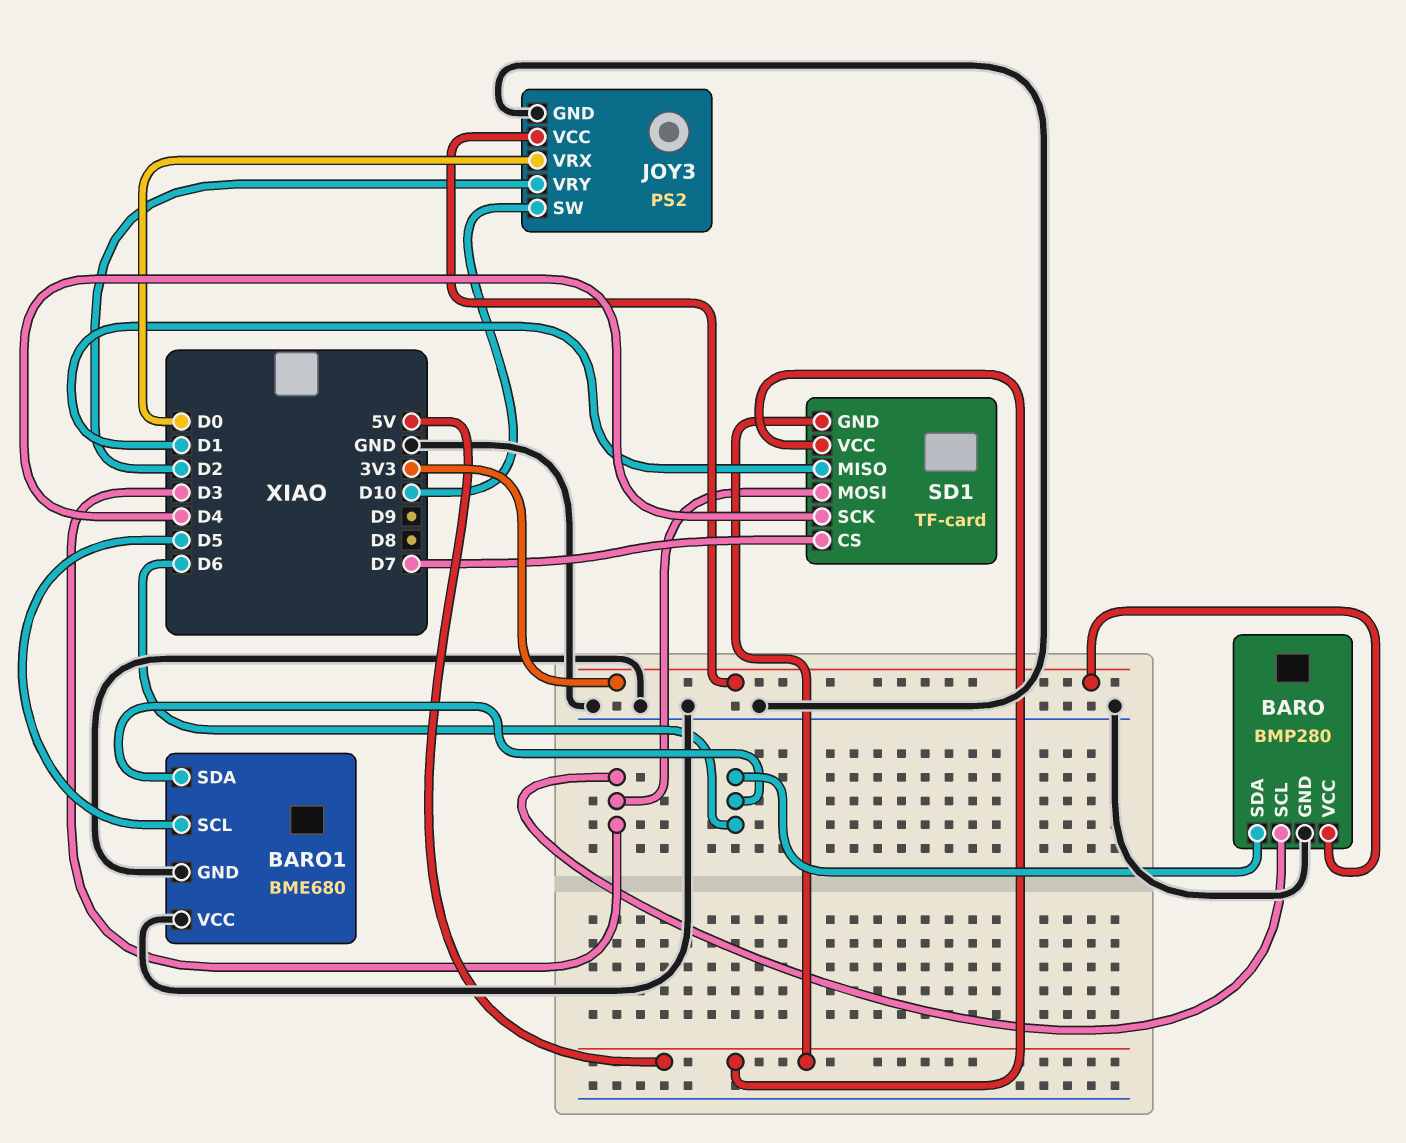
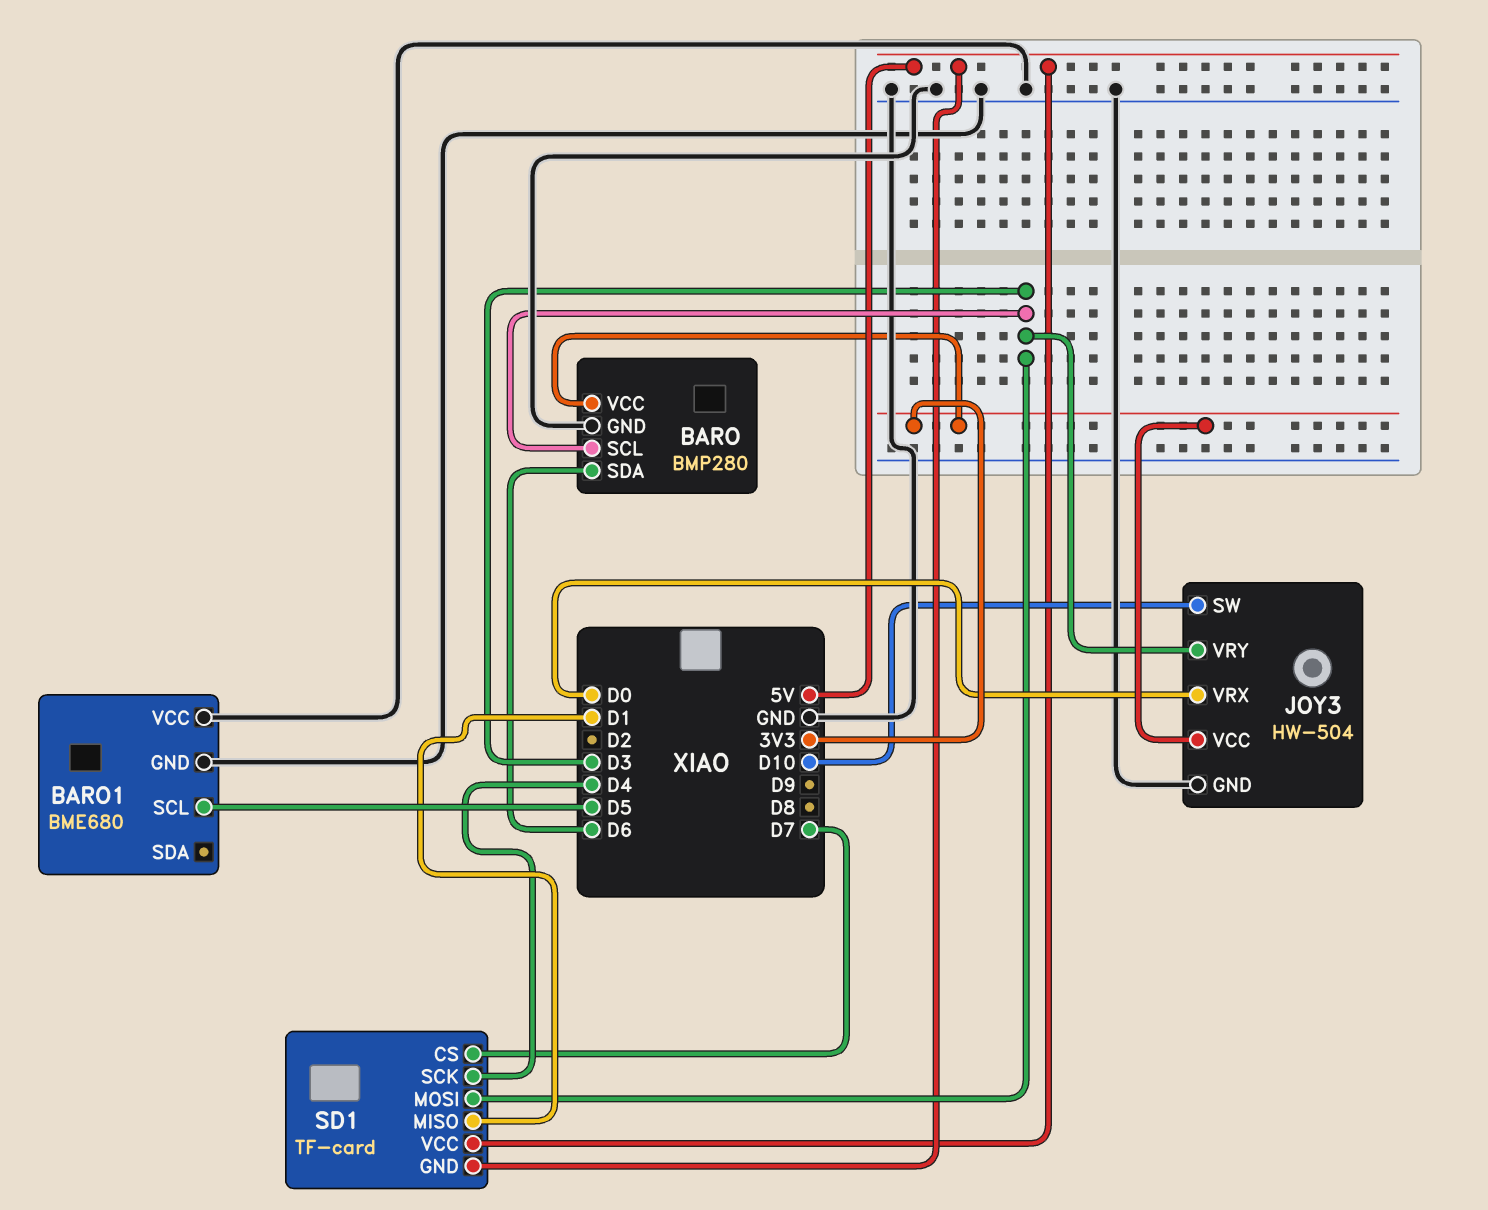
BARO1 pin SDA: D6 -> none
JOY3: PS2 -> HW-504
JOY3 pin VRY: D2 -> D3

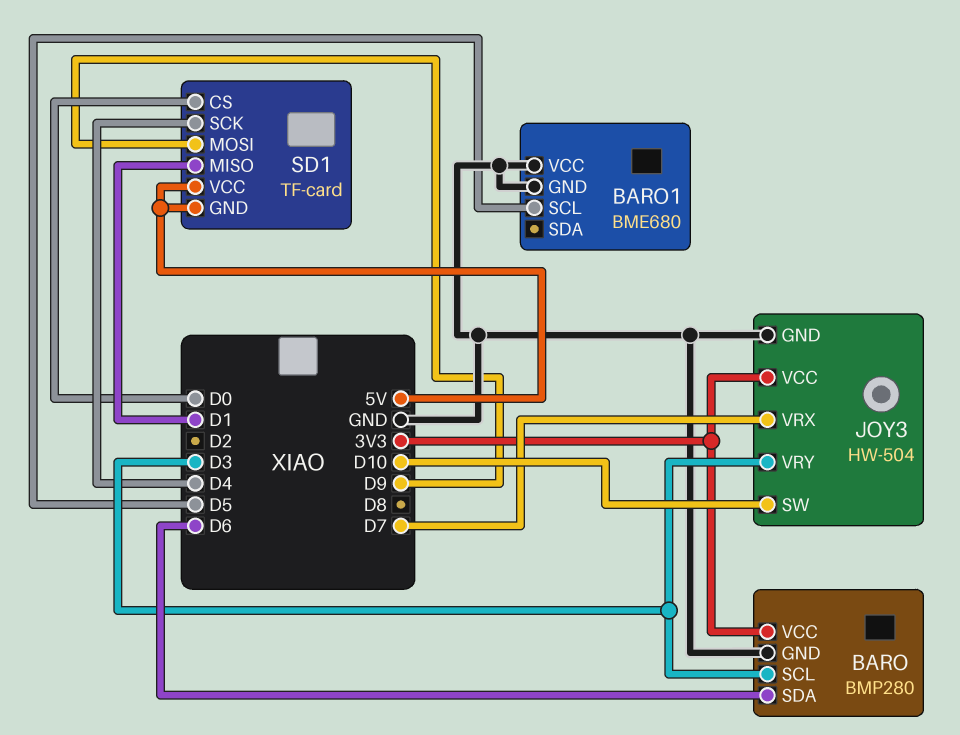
JOY3 pin VRX: D0 -> D7
SD1 pin CS: D7 -> D0
SD1 pin MOSI: D3 -> D9

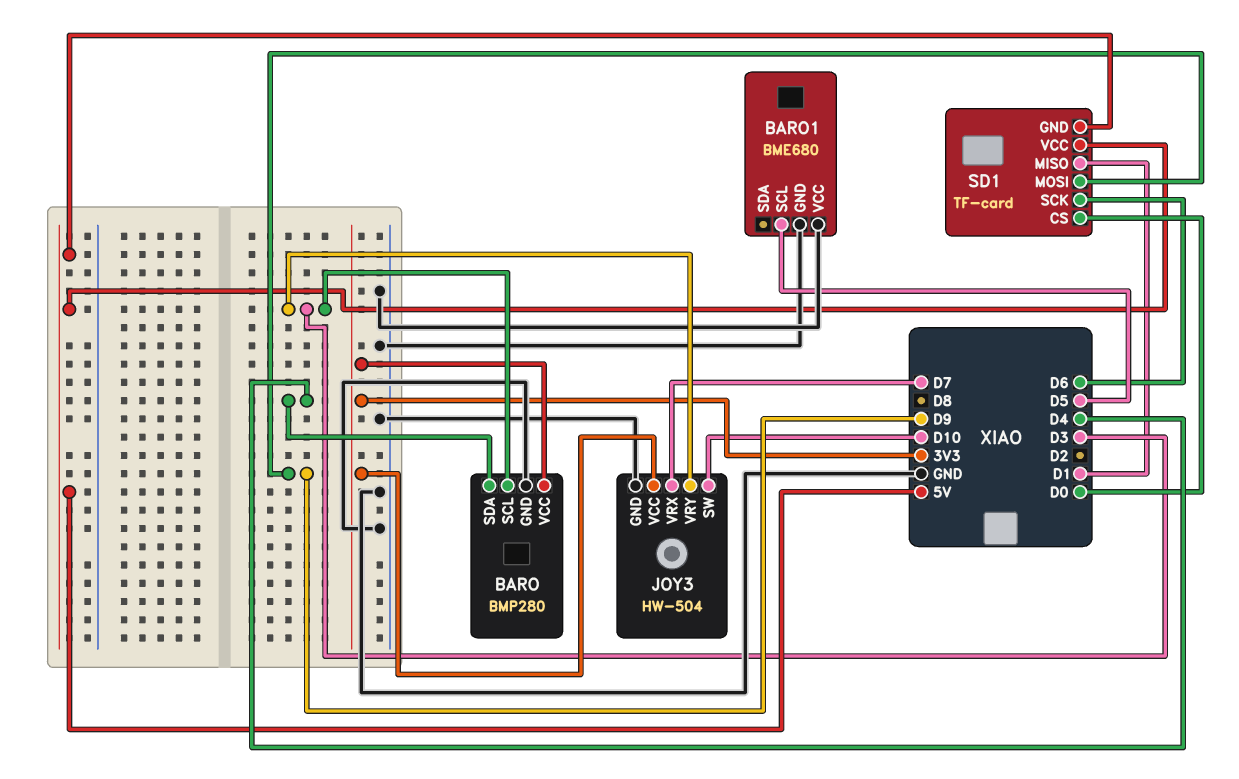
BARO pin SDA: D6 -> D4
SD1 pin SCK: D4 -> D6

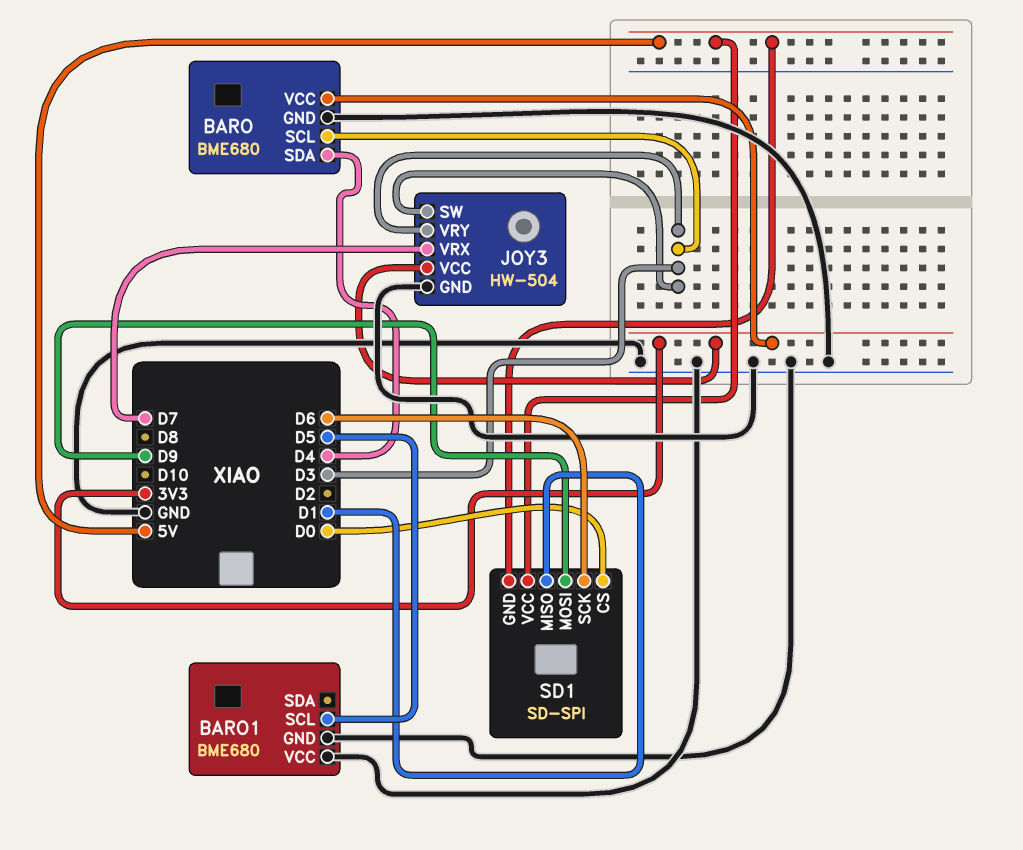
BARO: BMP280 -> BME680
JOY3 pin SW: D10 -> D3
SD1: TF-card -> SD-SPI

